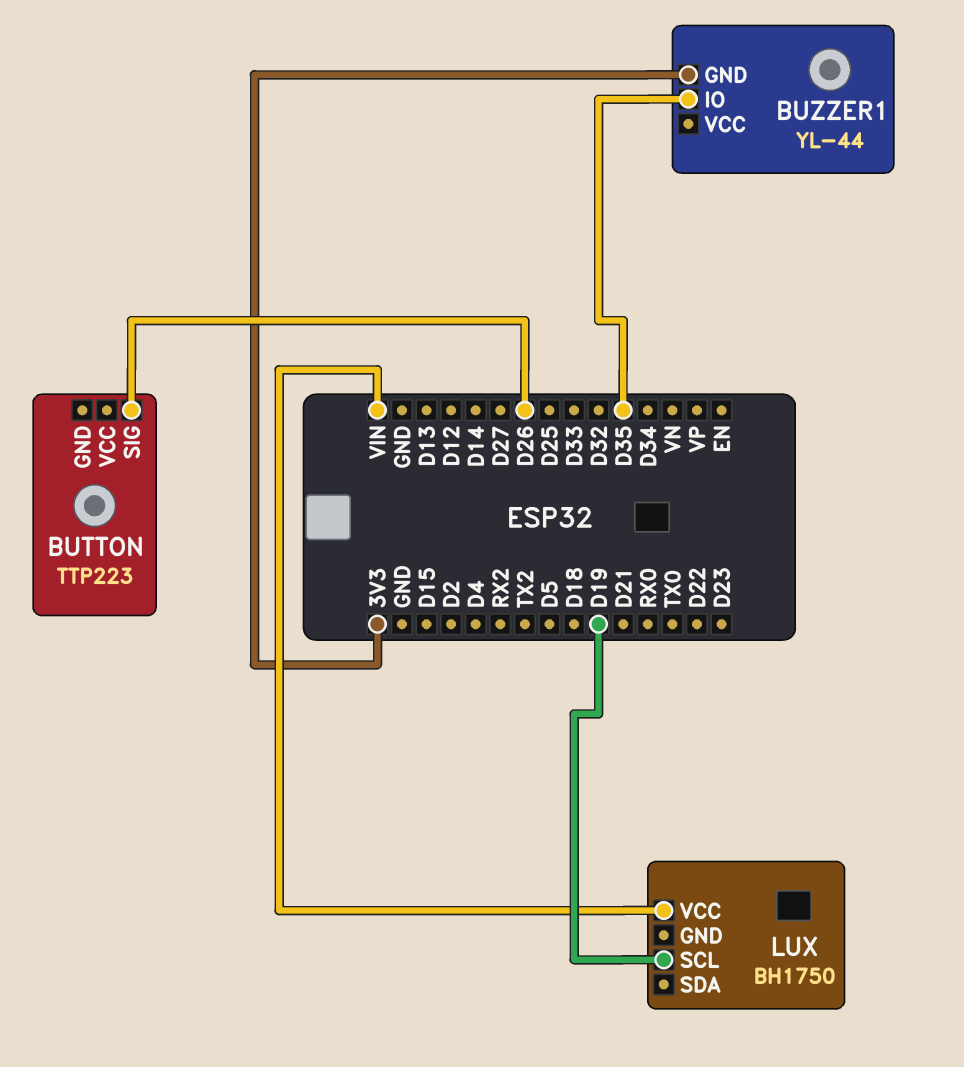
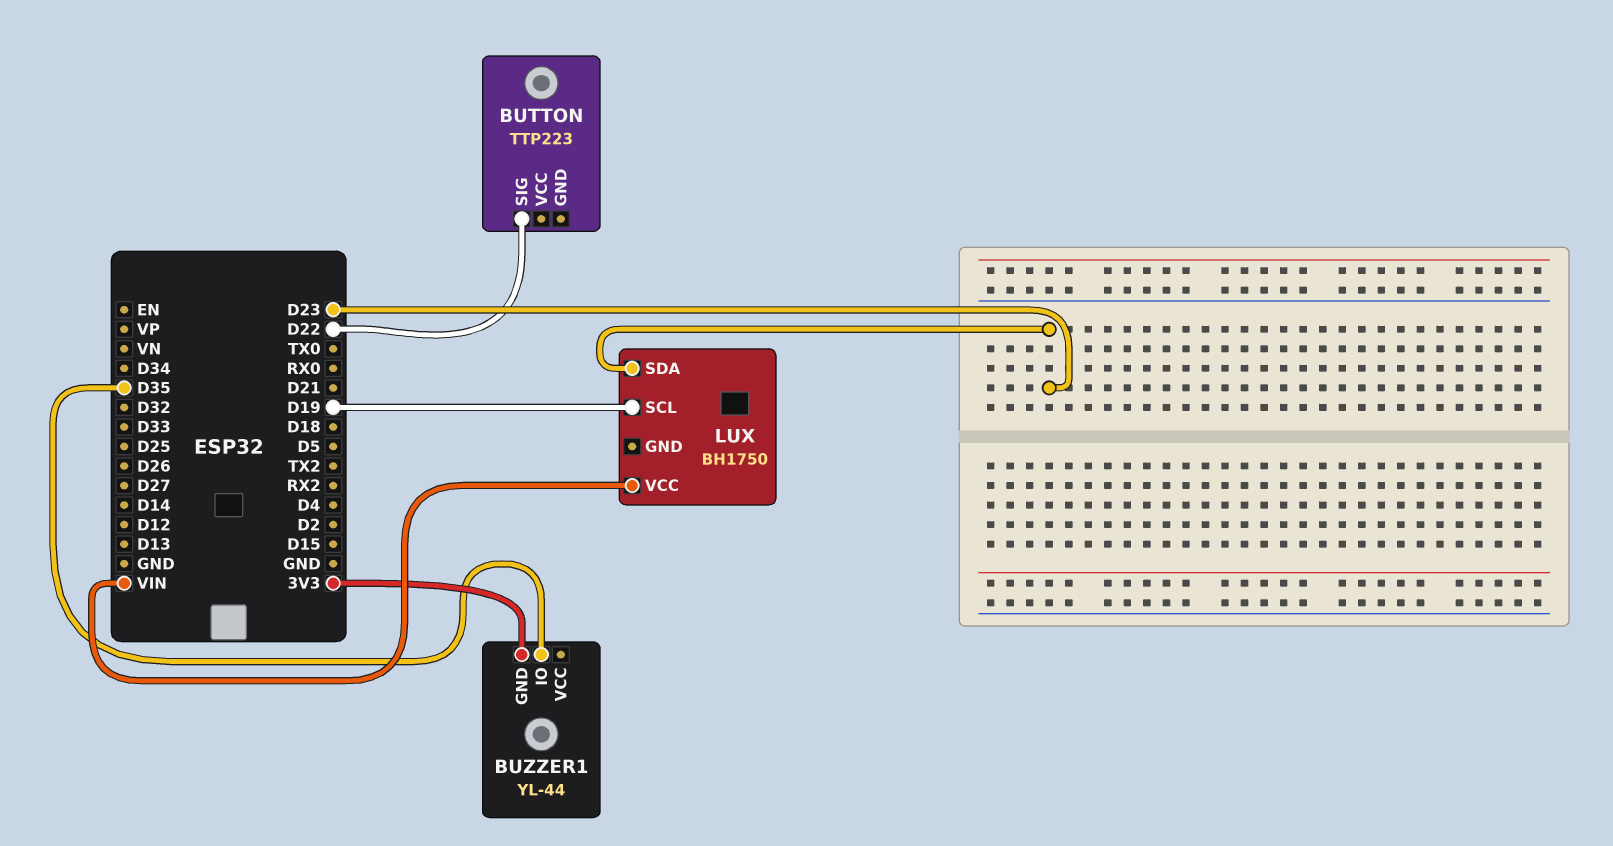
BUTTON pin SIG: D26 -> D22
LUX pin SDA: none -> D23

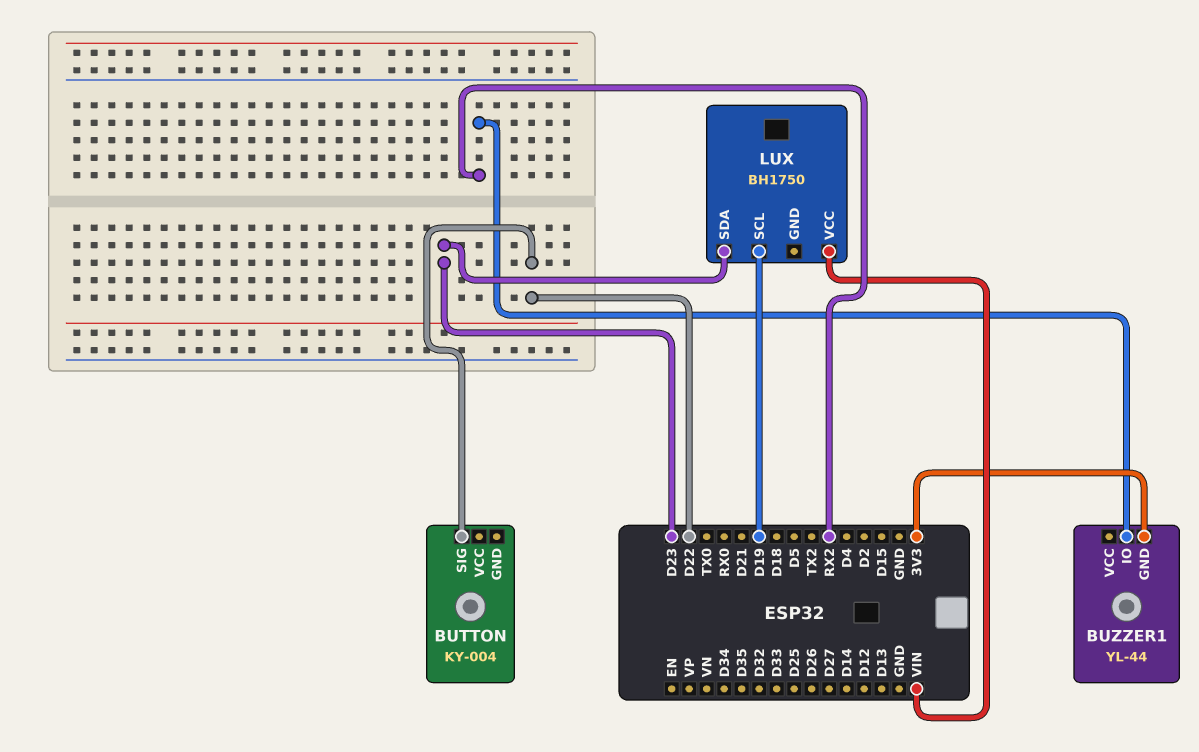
BUTTON: TTP223 -> KY-004
BUZZER1 pin IO: D35 -> RX2

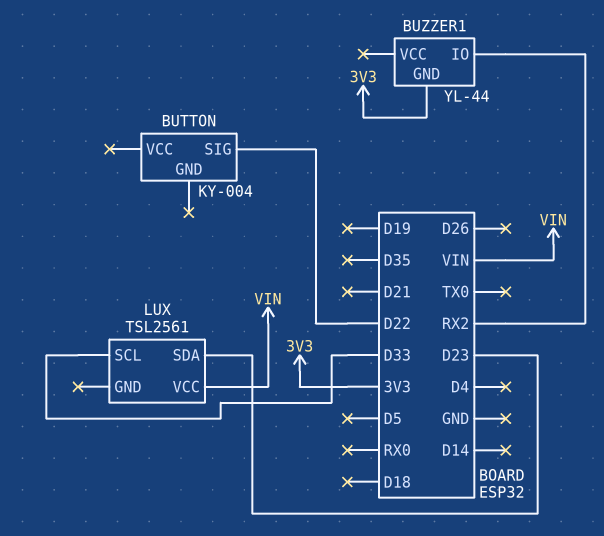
LUX: BH1750 -> TSL2561
LUX pin SCL: D19 -> D33

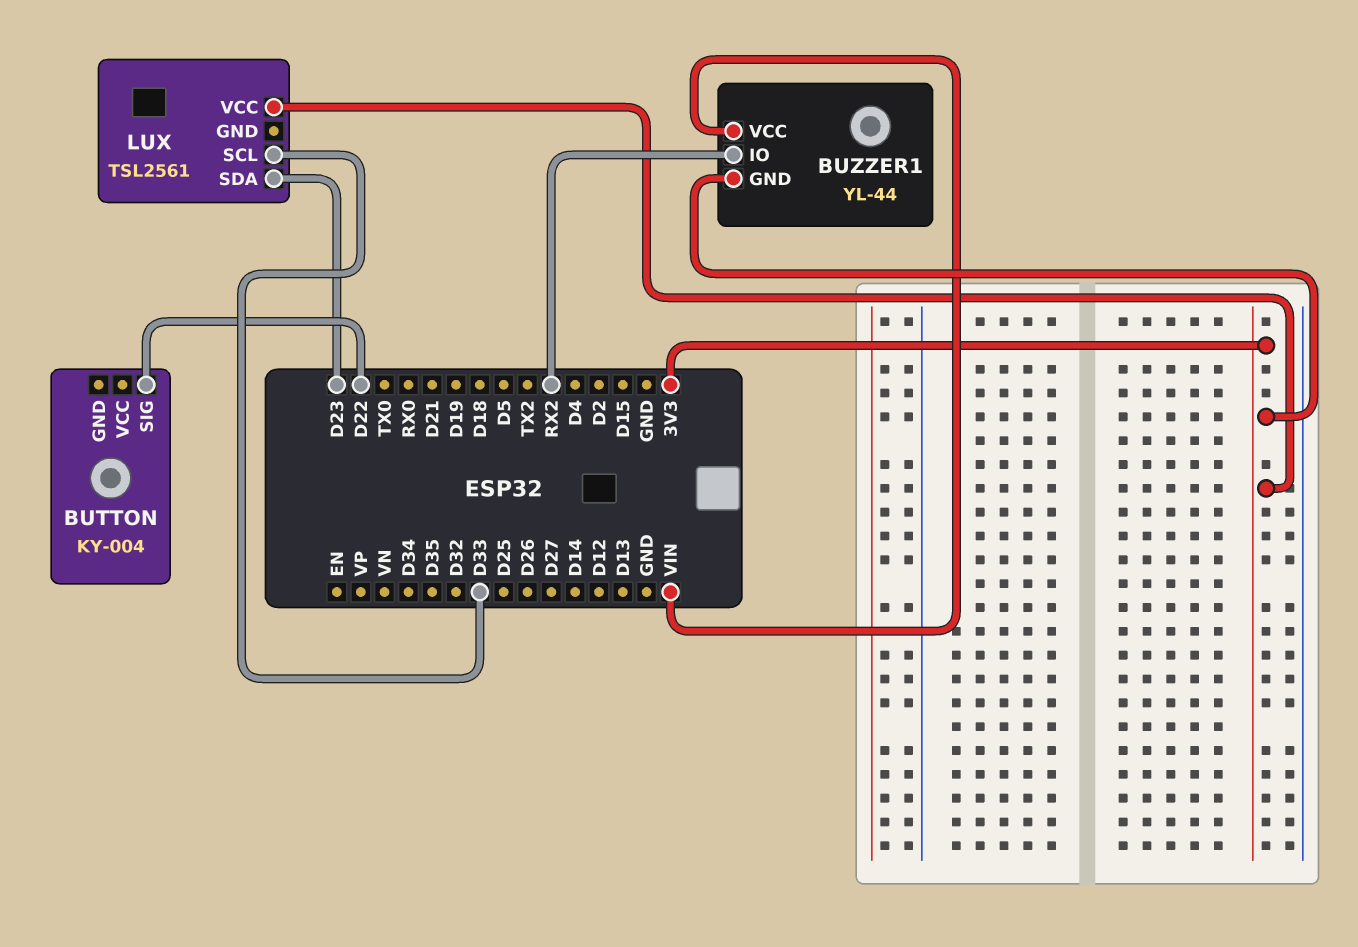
BUZZER1 pin VCC: none -> VIN
LUX pin VCC: VIN -> 3V3

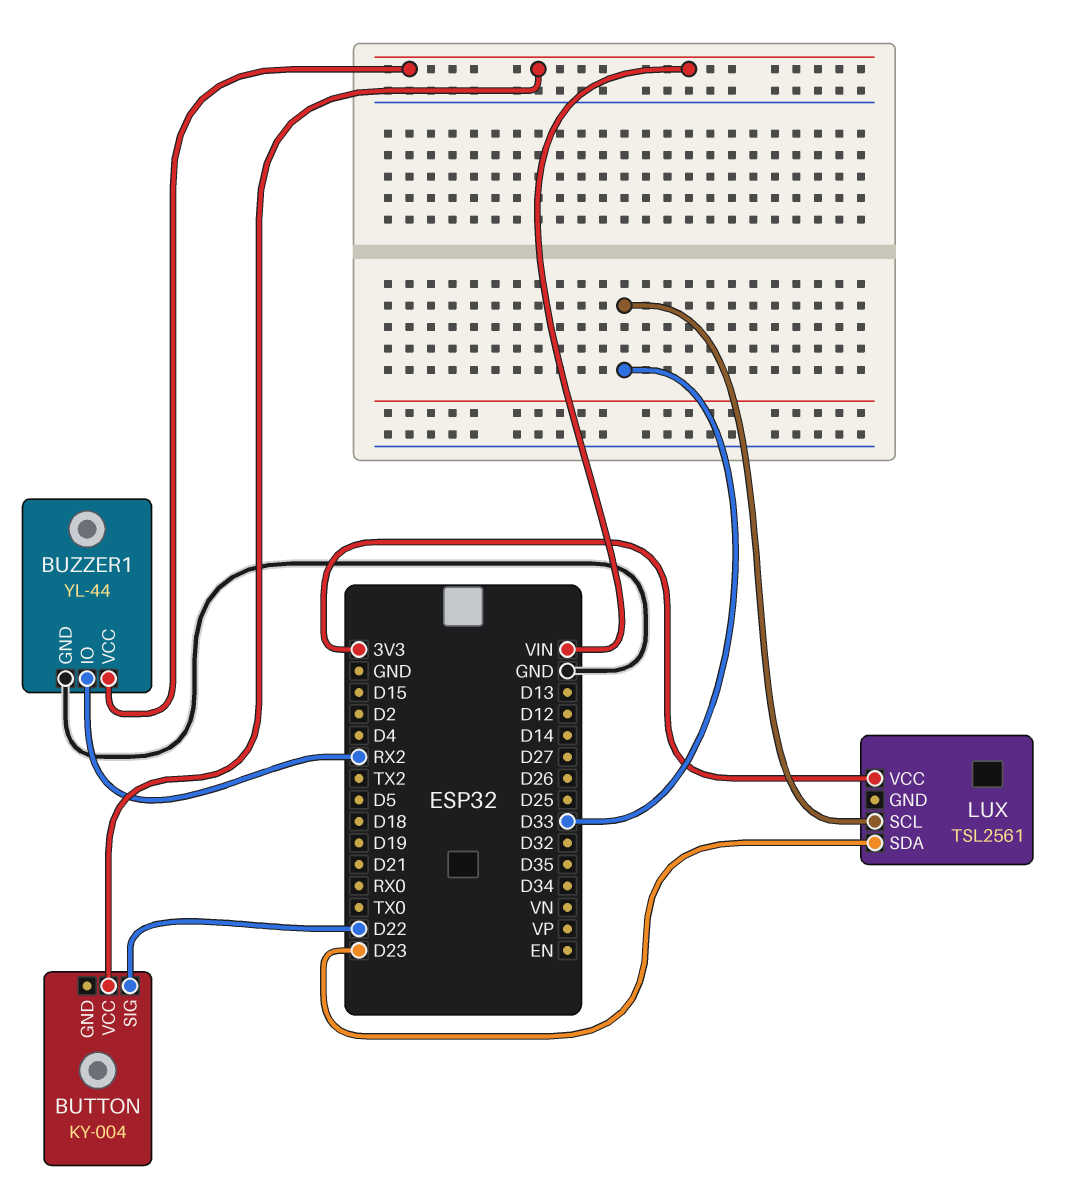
BUTTON pin VCC: none -> VIN
BUZZER1 pin GND: 3V3 -> GND

